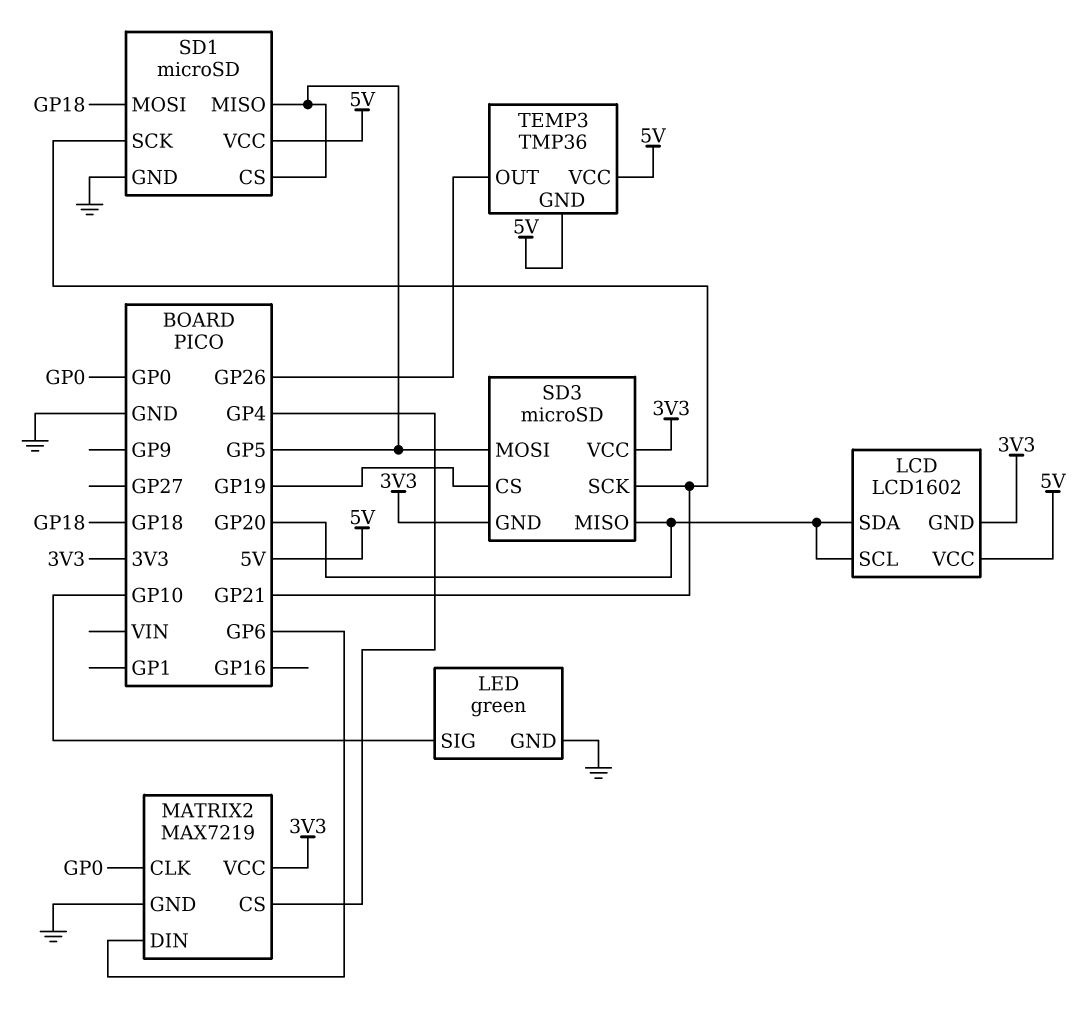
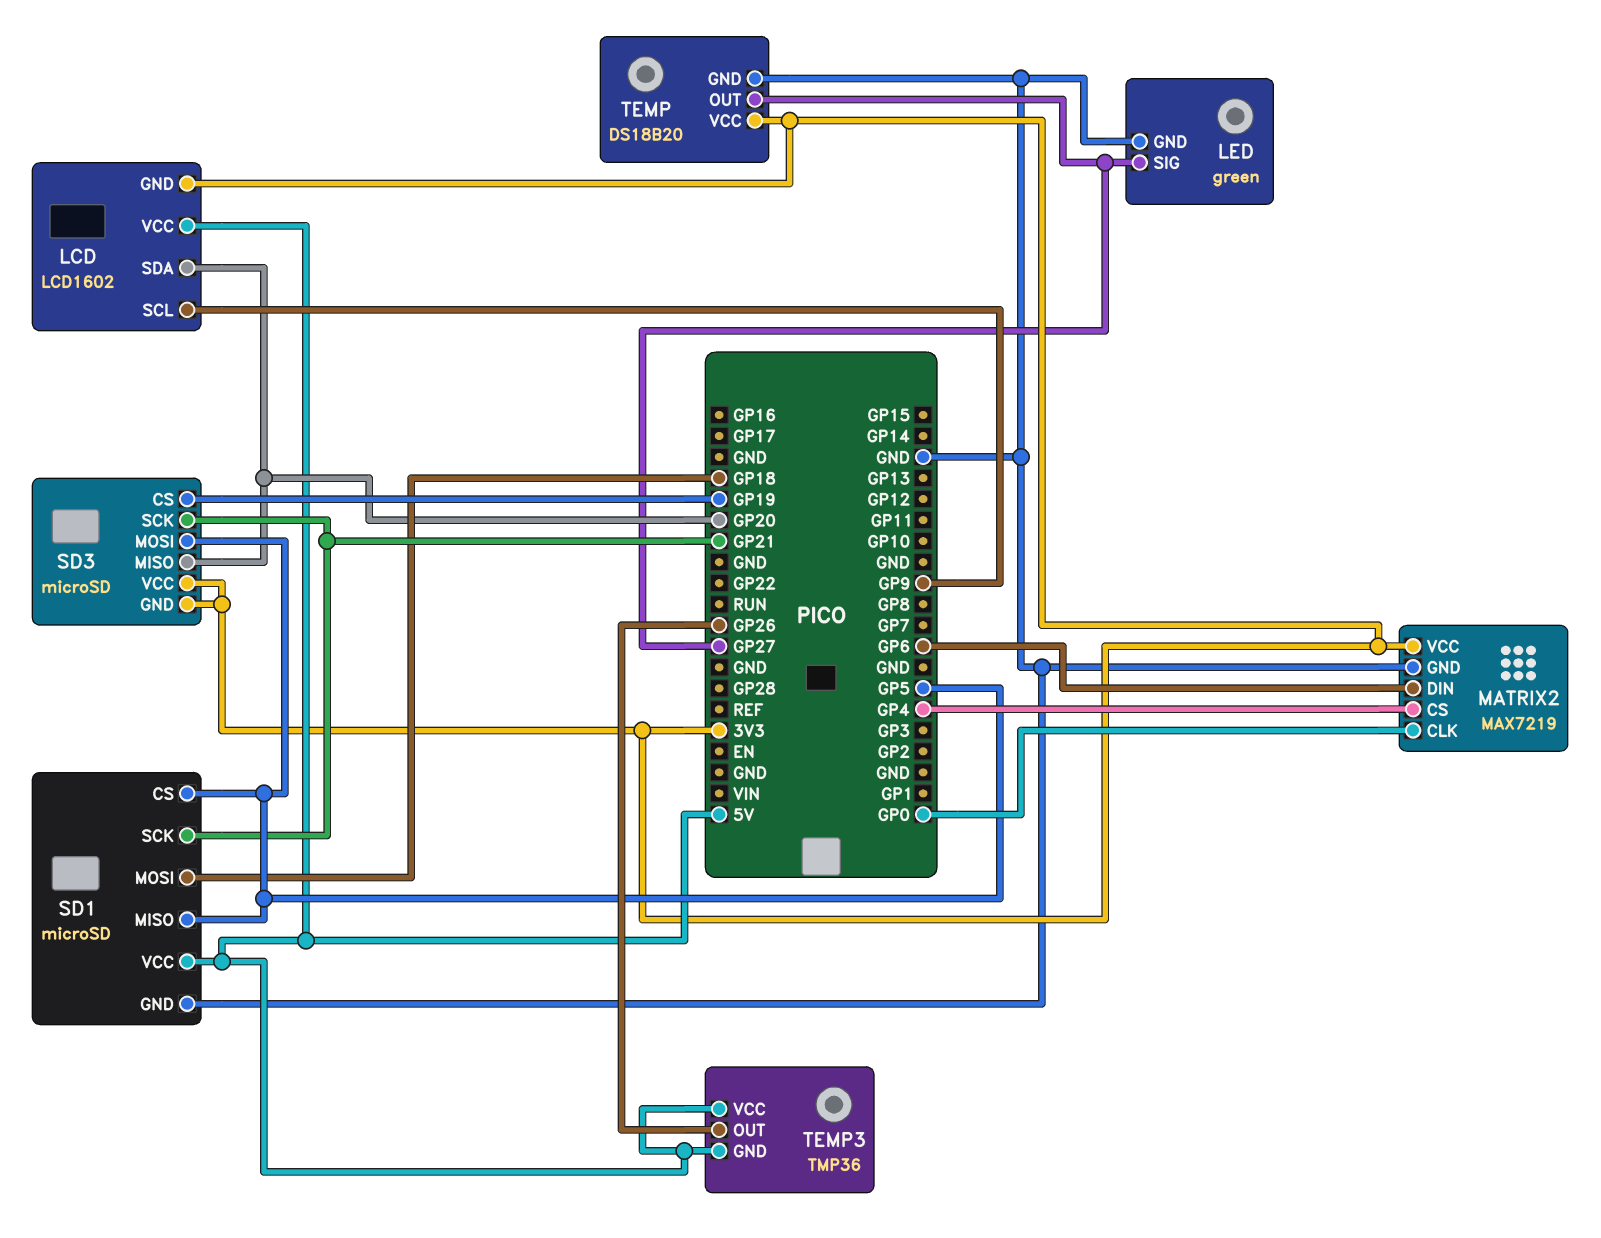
LCD pin SCL: GP20 -> GP9
LED pin SIG: GP10 -> GP27
TEMP: none -> DS18B20
TEMP pin GND: none -> GND
TEMP pin OUT: none -> GP27
TEMP pin VCC: none -> 3V3

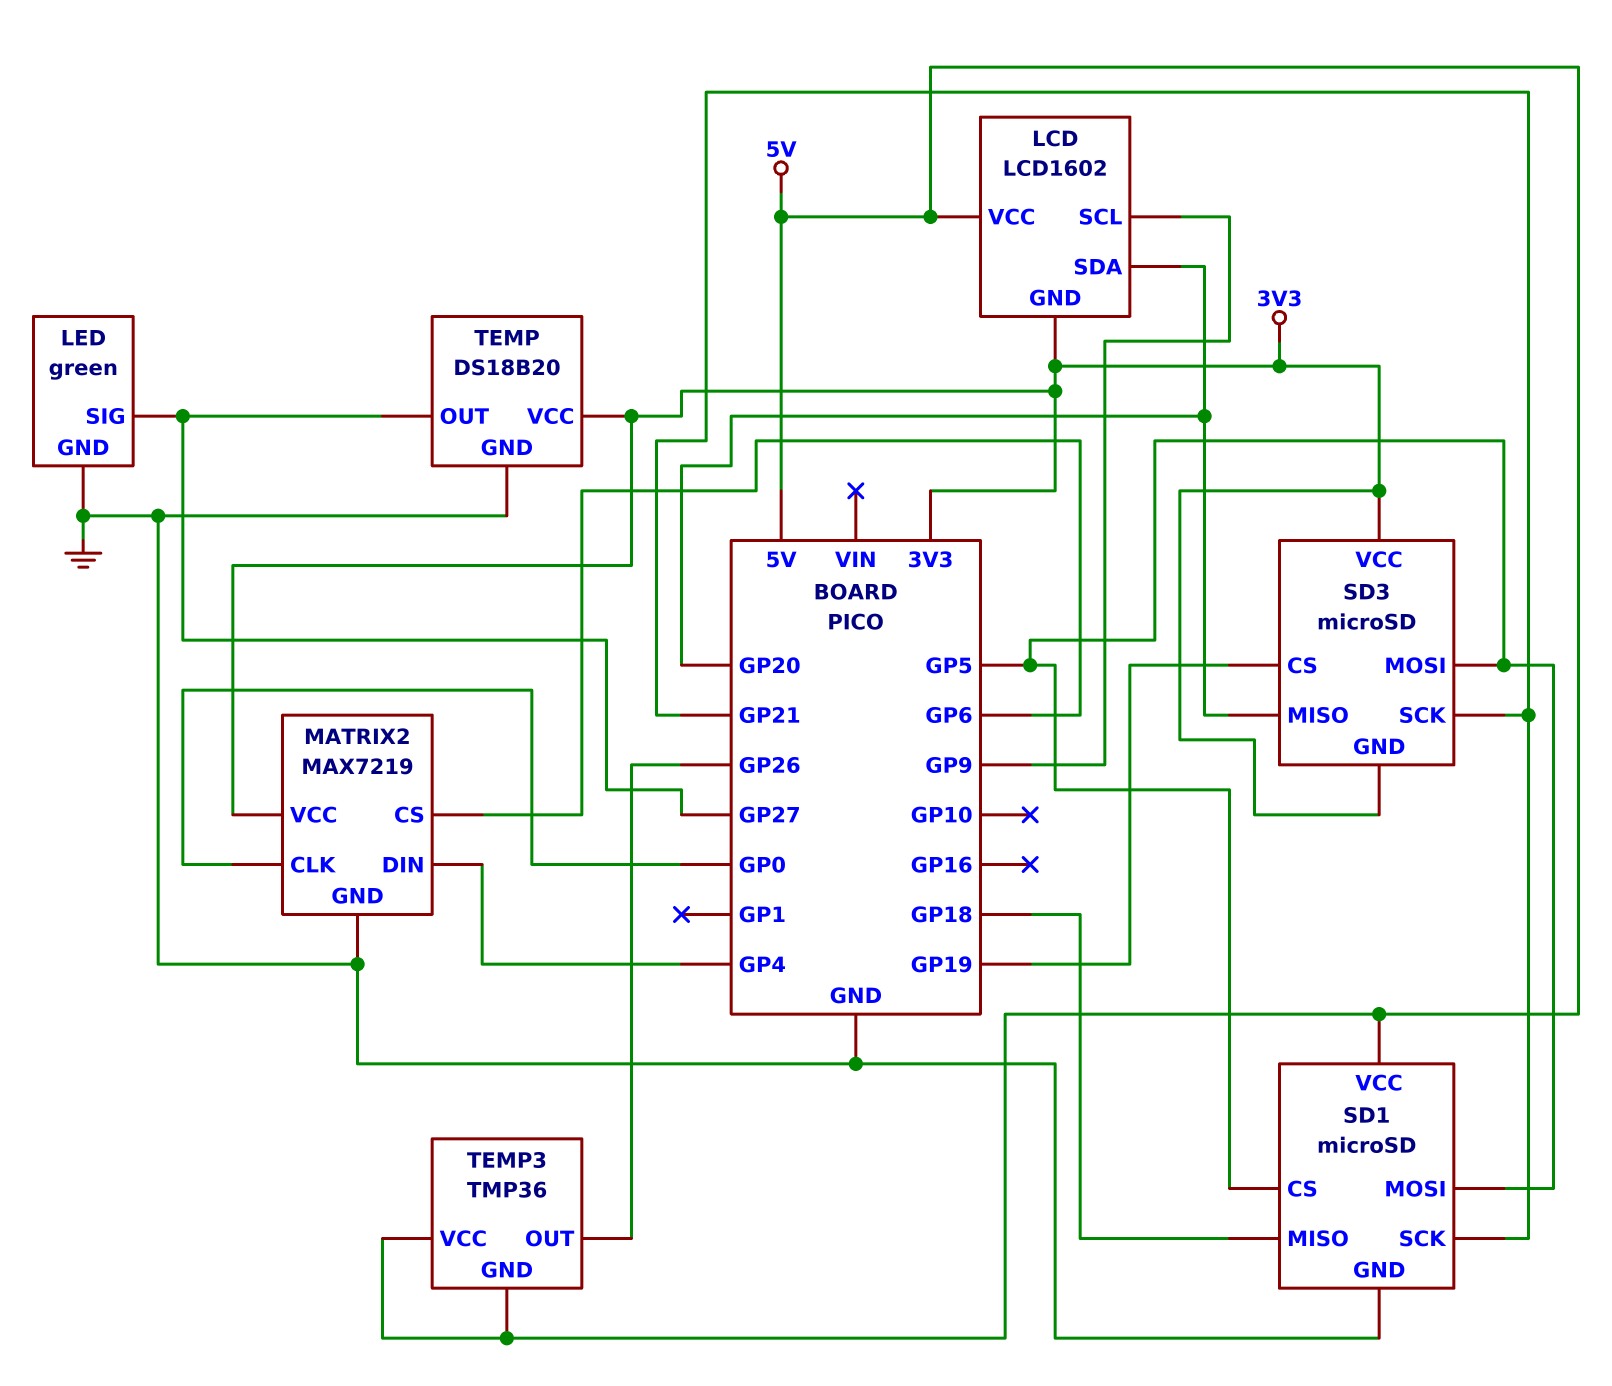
MATRIX2 pin CS: GP4 -> GP6
MATRIX2 pin DIN: GP6 -> GP4
SD1 pin MISO: GP5 -> GP18
SD1 pin MOSI: GP18 -> GP5

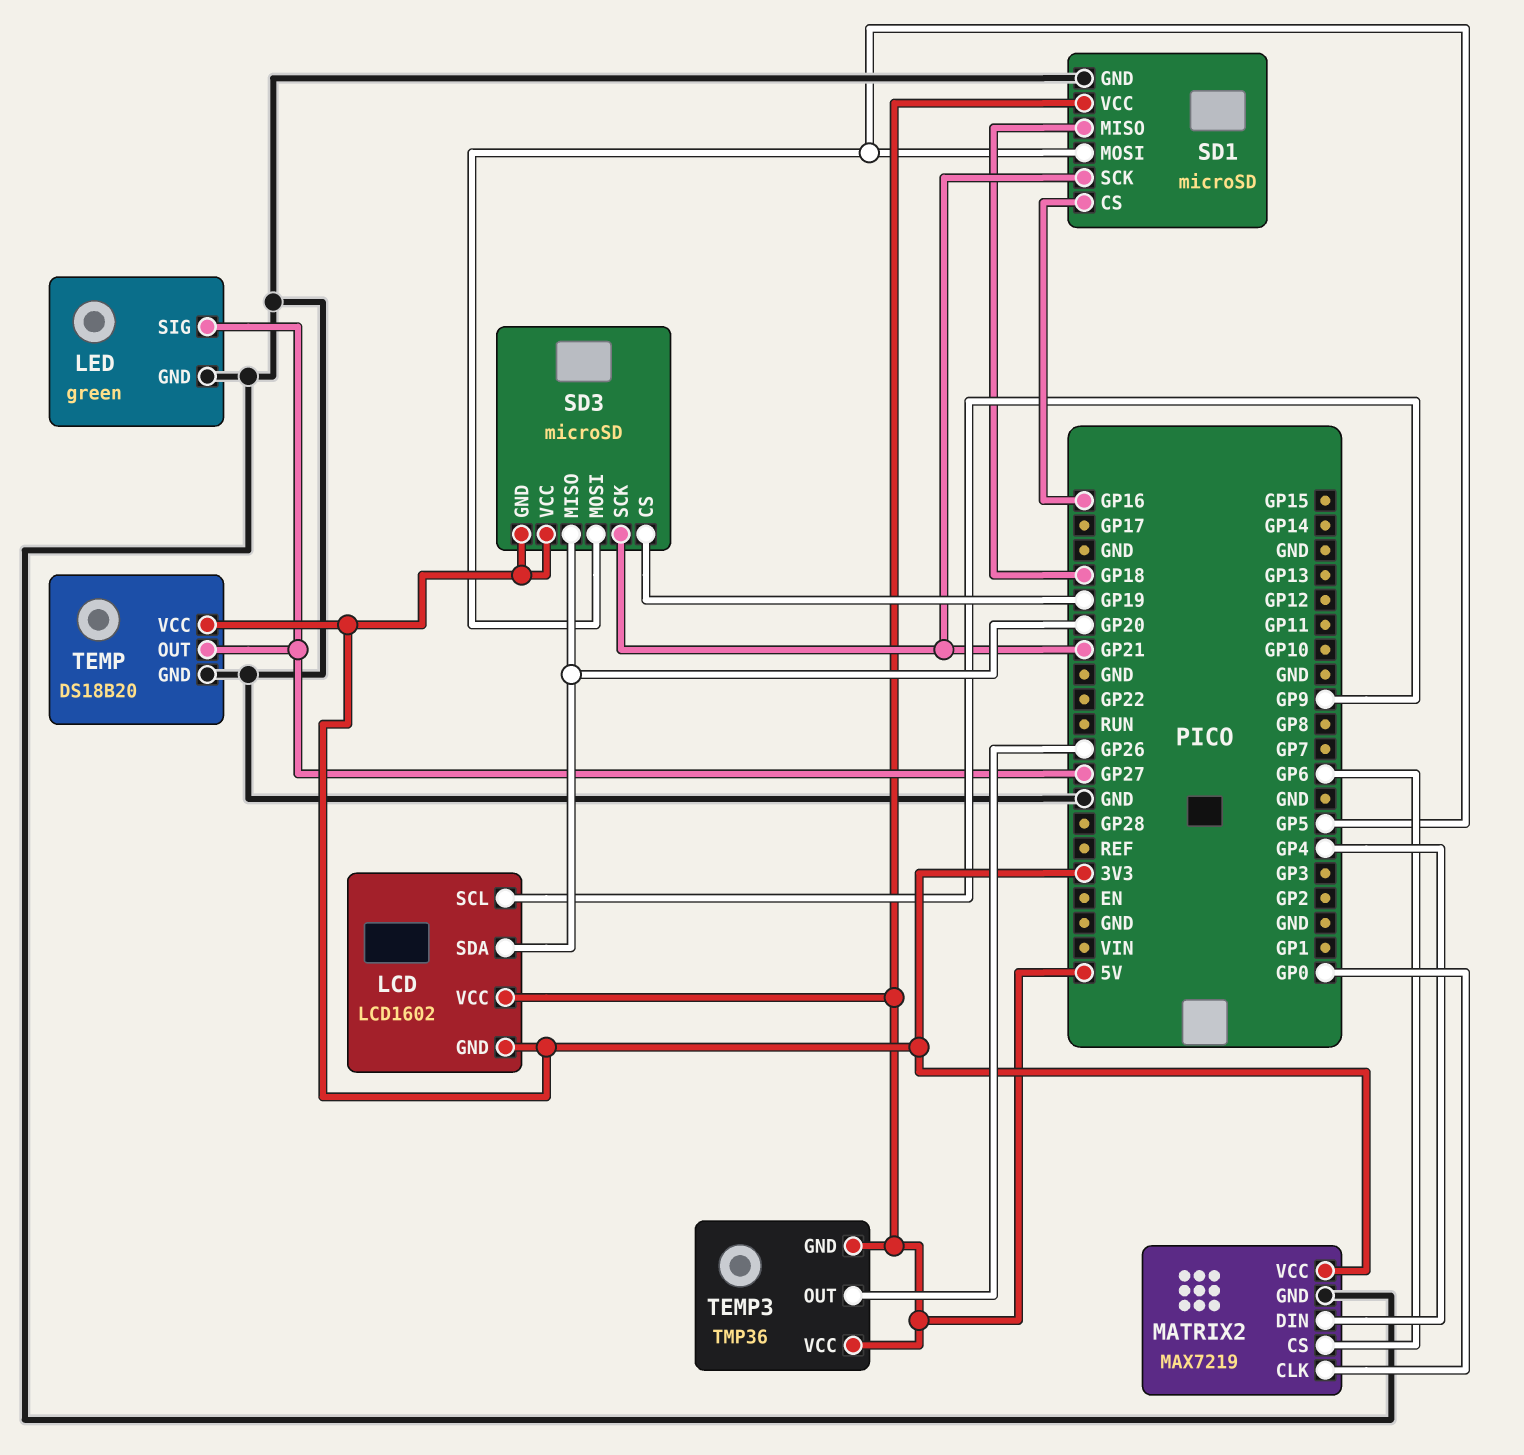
SD1 pin CS: GP5 -> GP16

